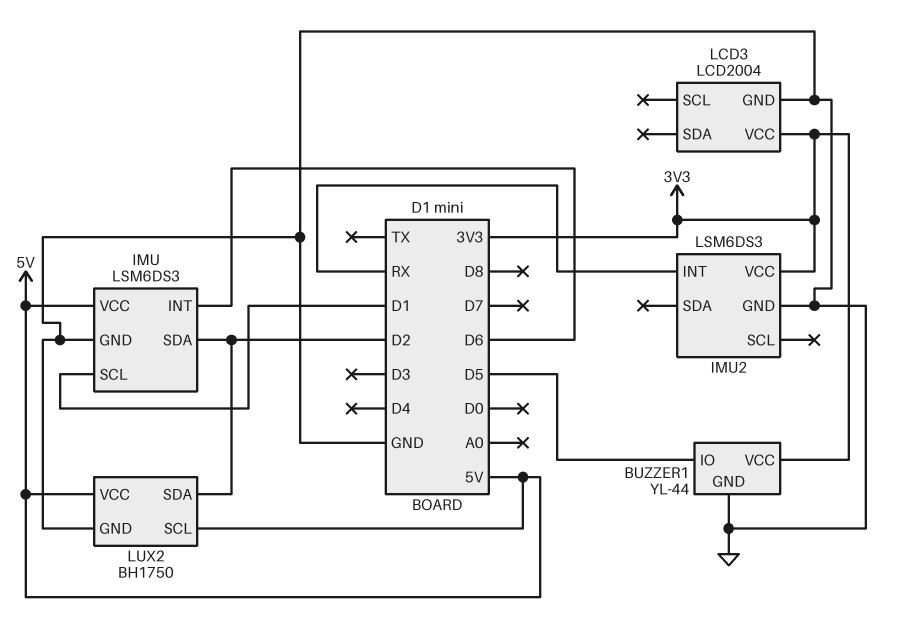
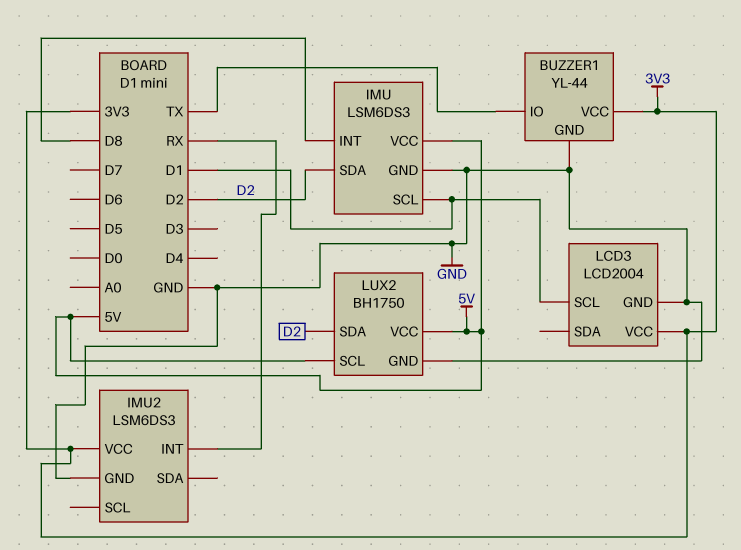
BUZZER1 pin IO: D5 -> TX
IMU pin INT: D6 -> D8
LCD3 pin SCL: none -> D1

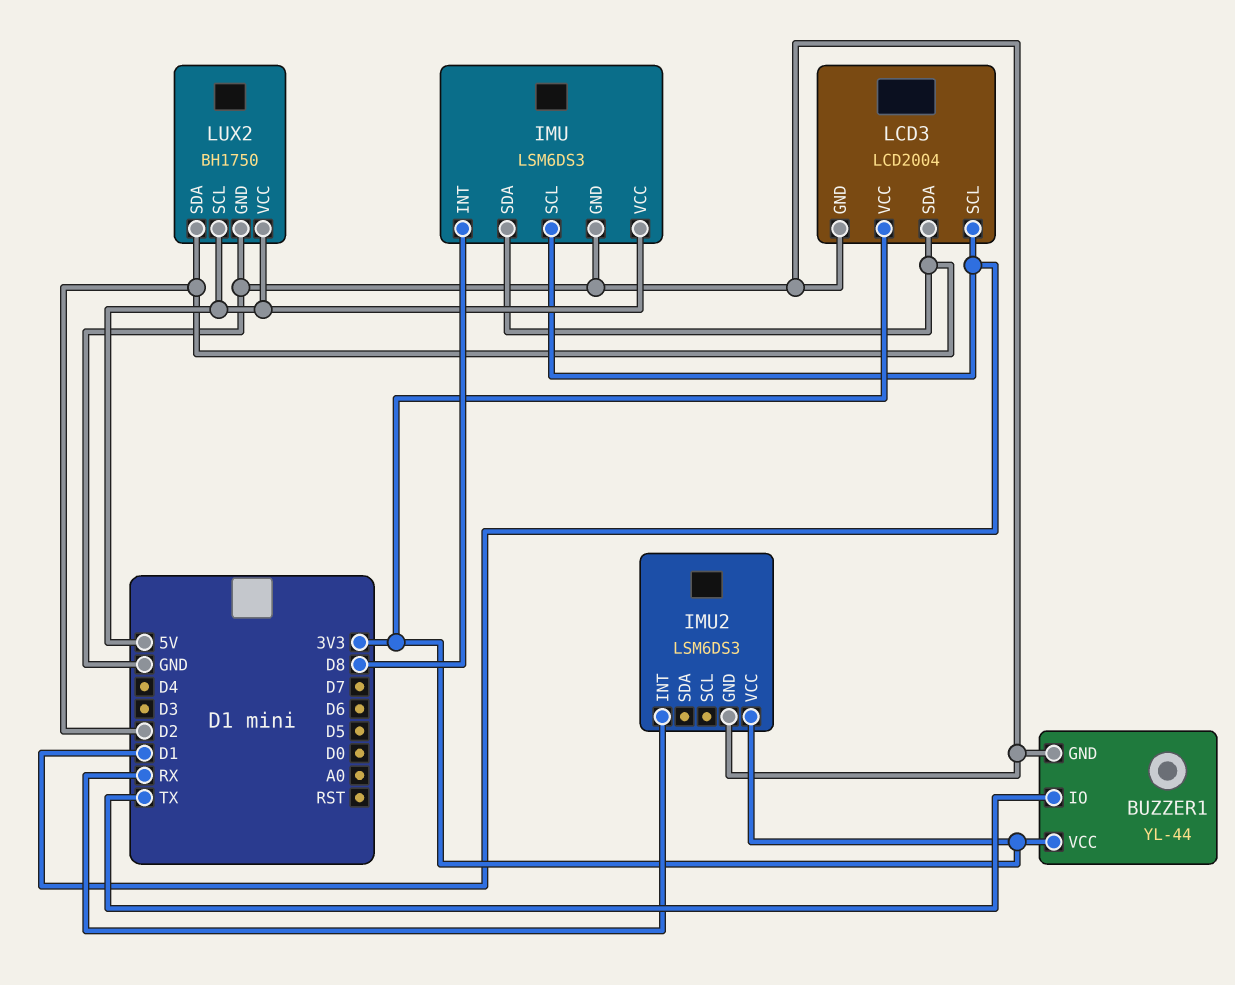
LCD3 pin SDA: none -> D2

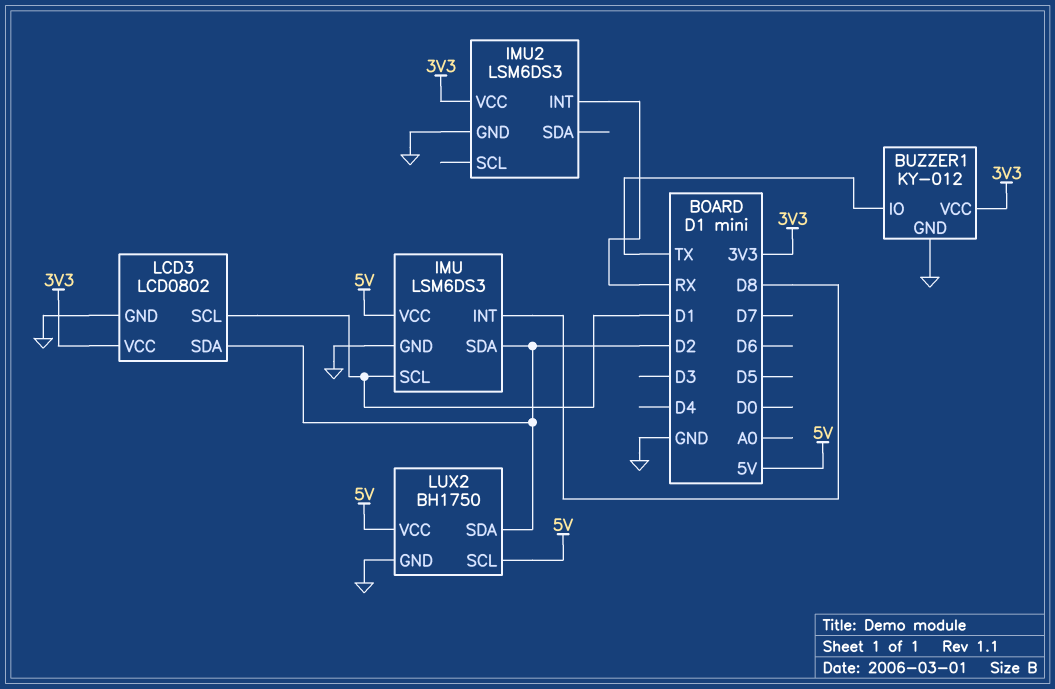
BUZZER1: YL-44 -> KY-012
LCD3: LCD2004 -> LCD0802

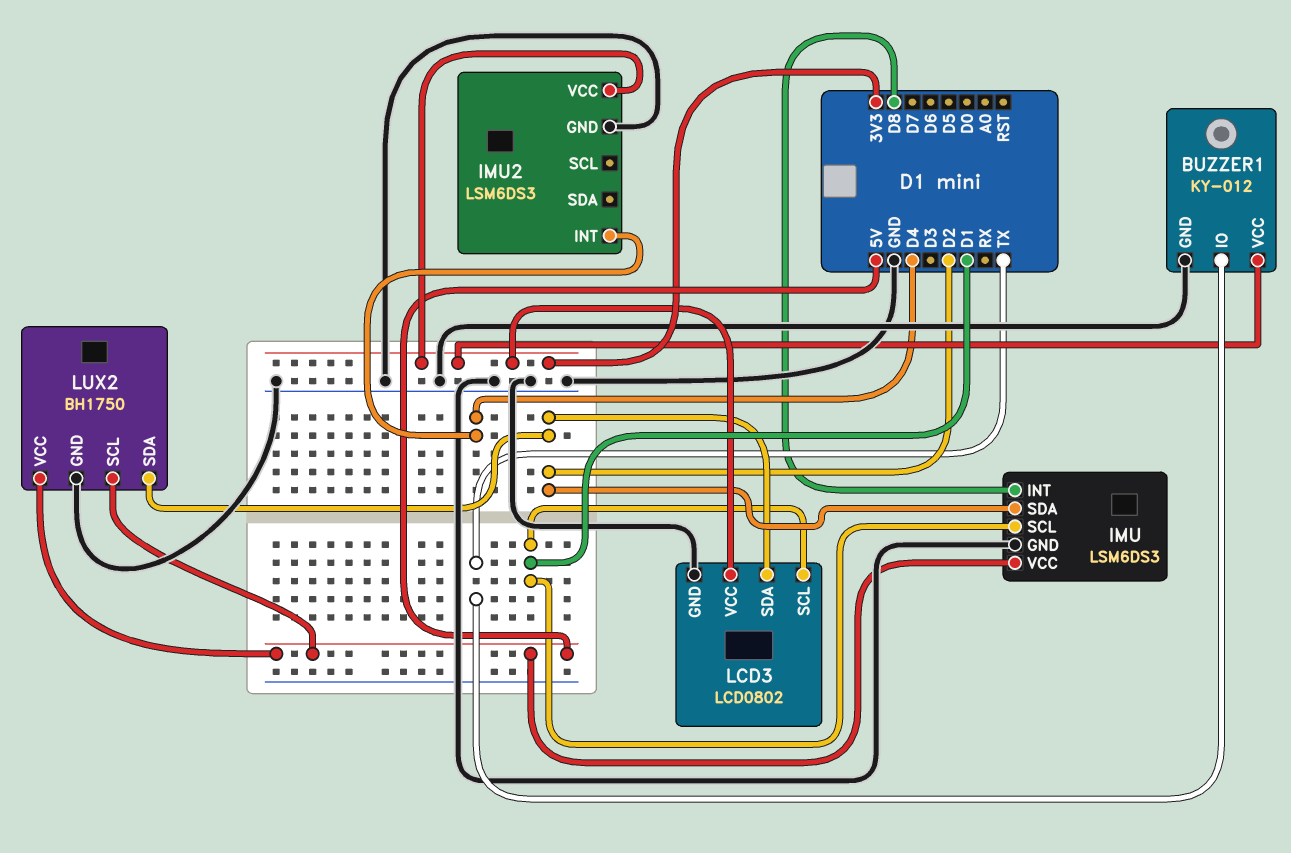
IMU2 pin INT: RX -> D4

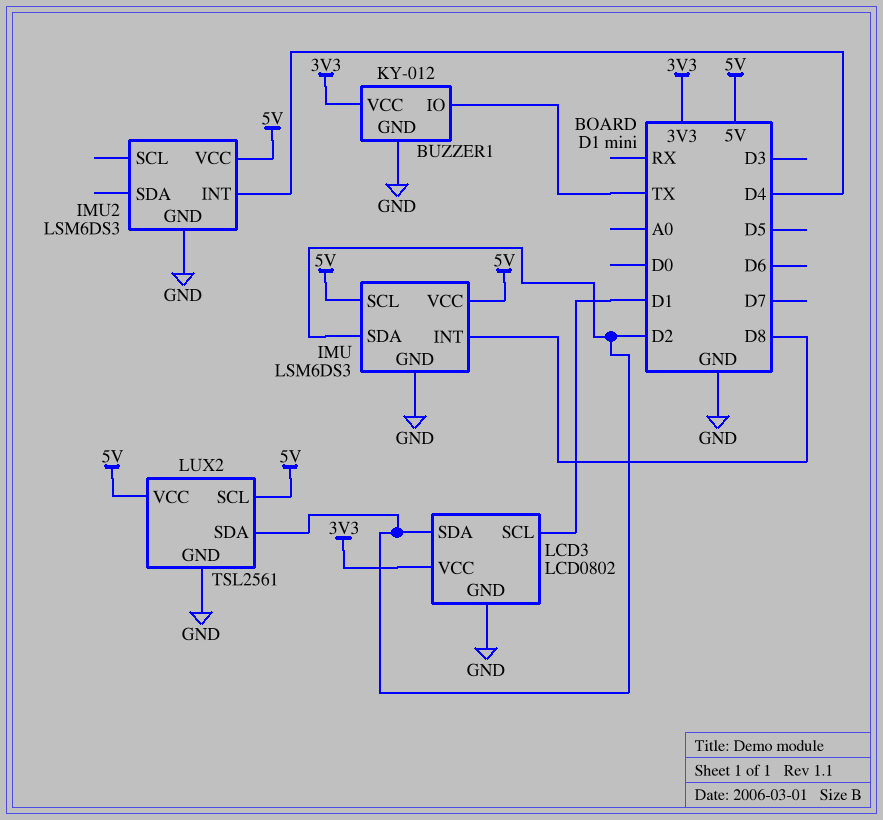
IMU pin SCL: D1 -> 5V
IMU2 pin VCC: 3V3 -> 5V
LUX2: BH1750 -> TSL2561

